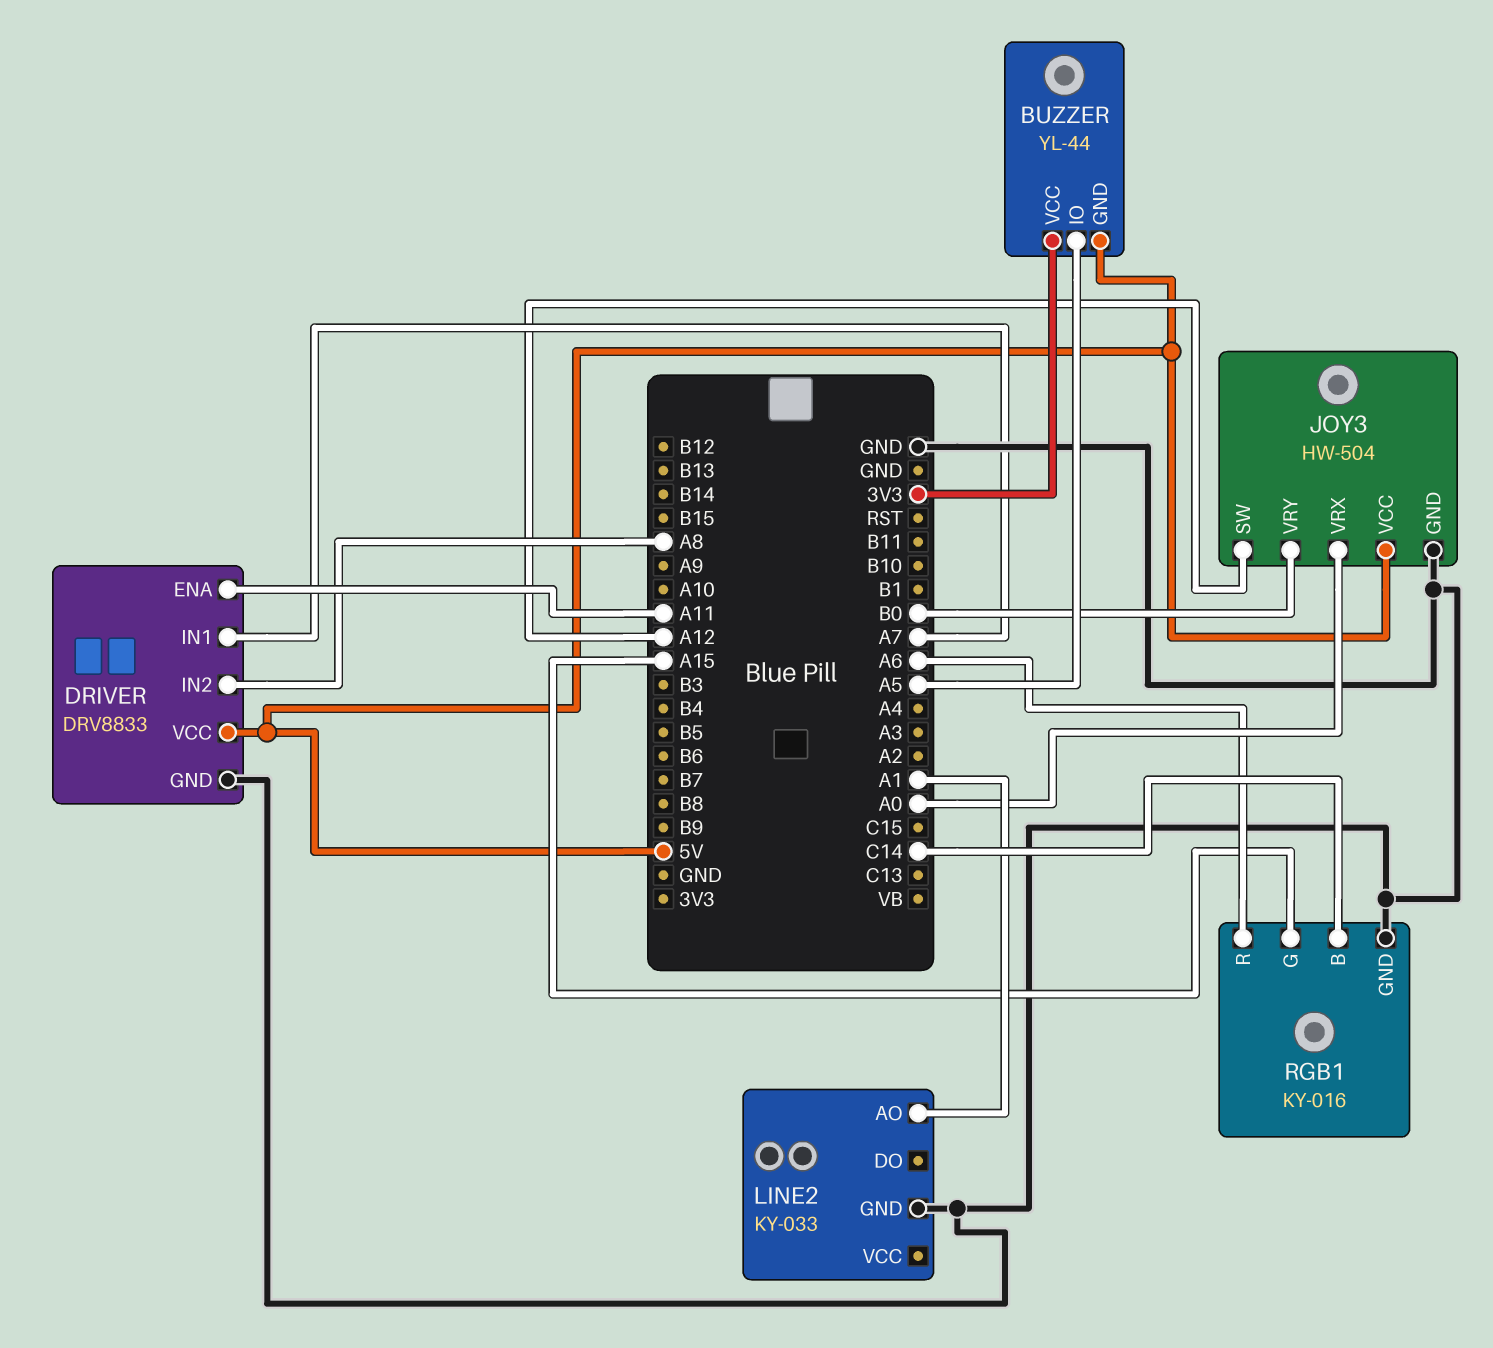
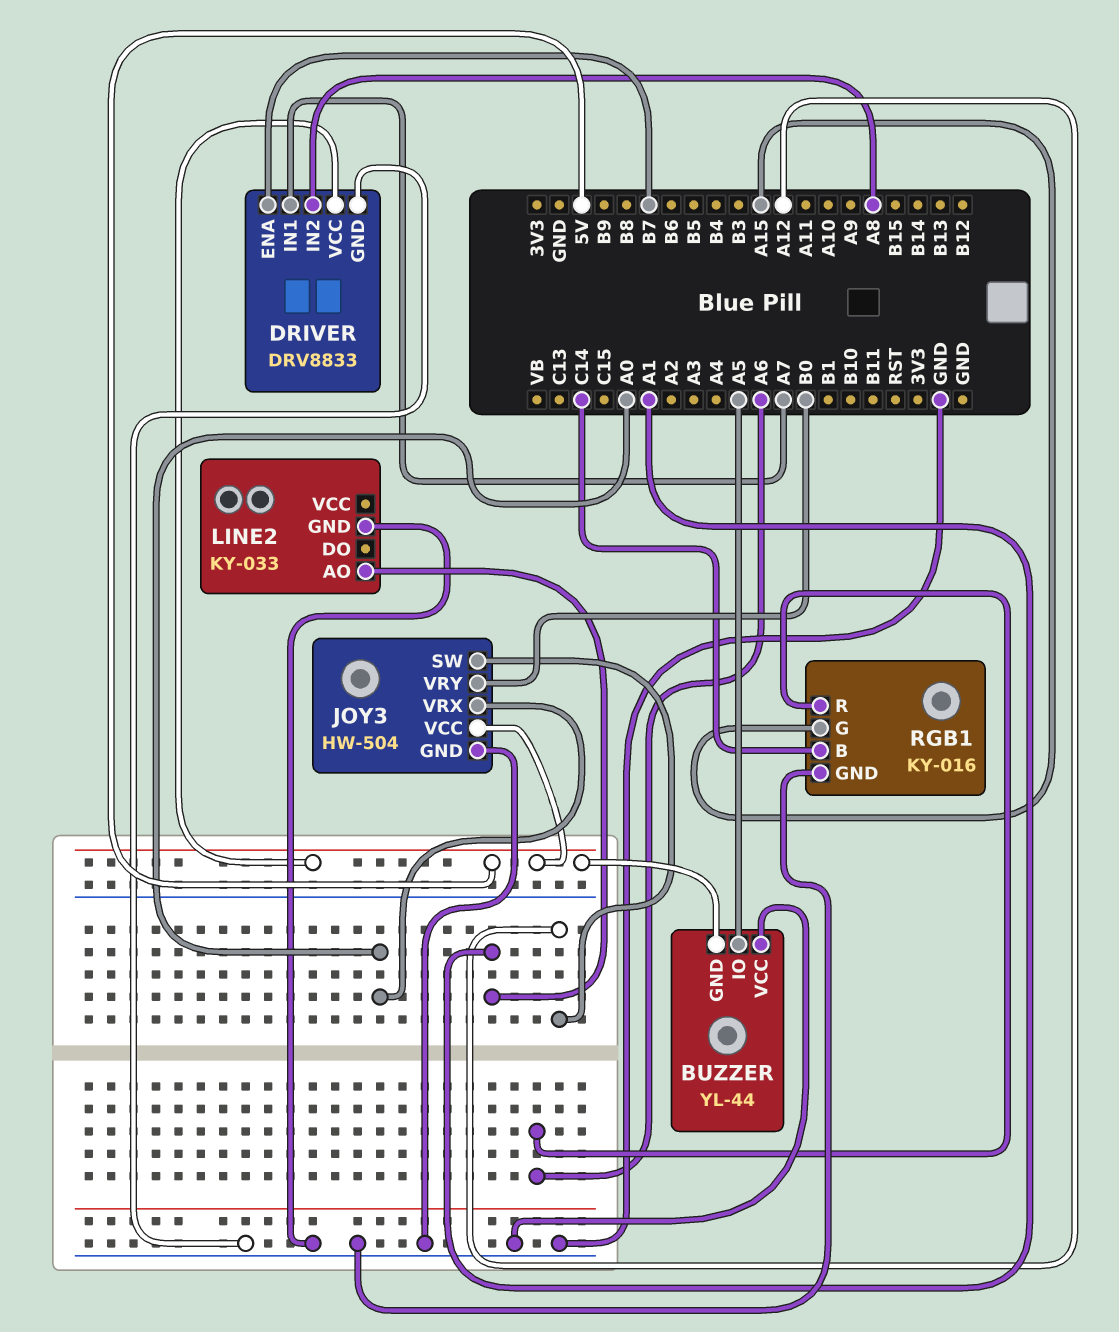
BUZZER pin VCC: 3V3 -> GND
DRIVER pin ENA: A11 -> B7

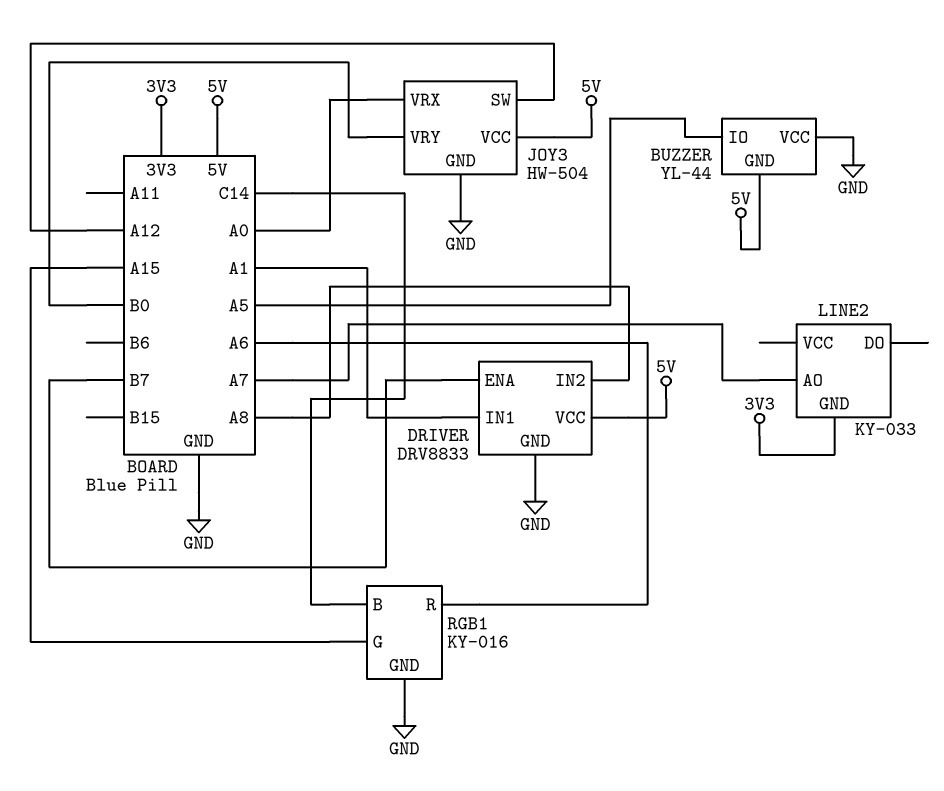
DRIVER pin IN1: A7 -> A1
LINE2 pin AO: A1 -> A7
LINE2 pin GND: GND -> 3V3

